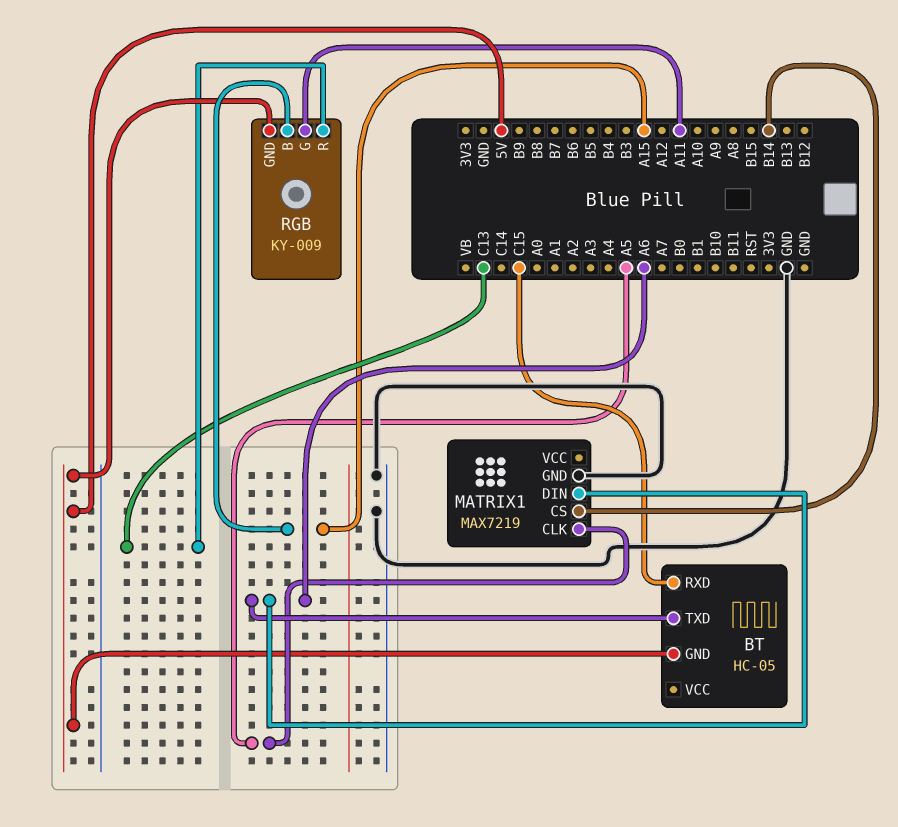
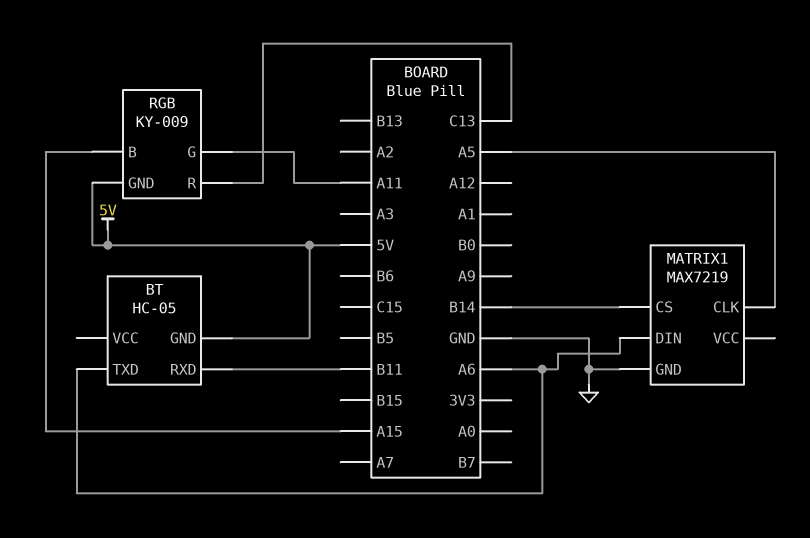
BT pin RXD: C15 -> B11

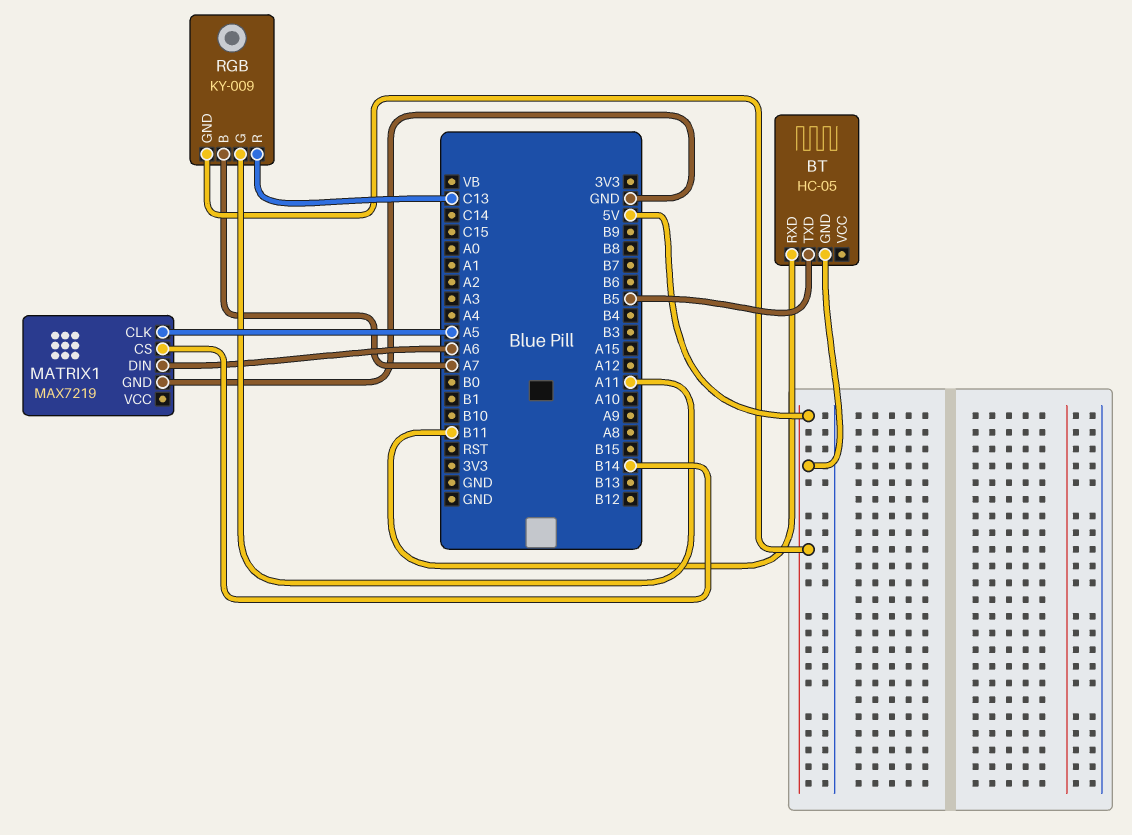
BT pin TXD: A6 -> B5
RGB pin B: A15 -> A7

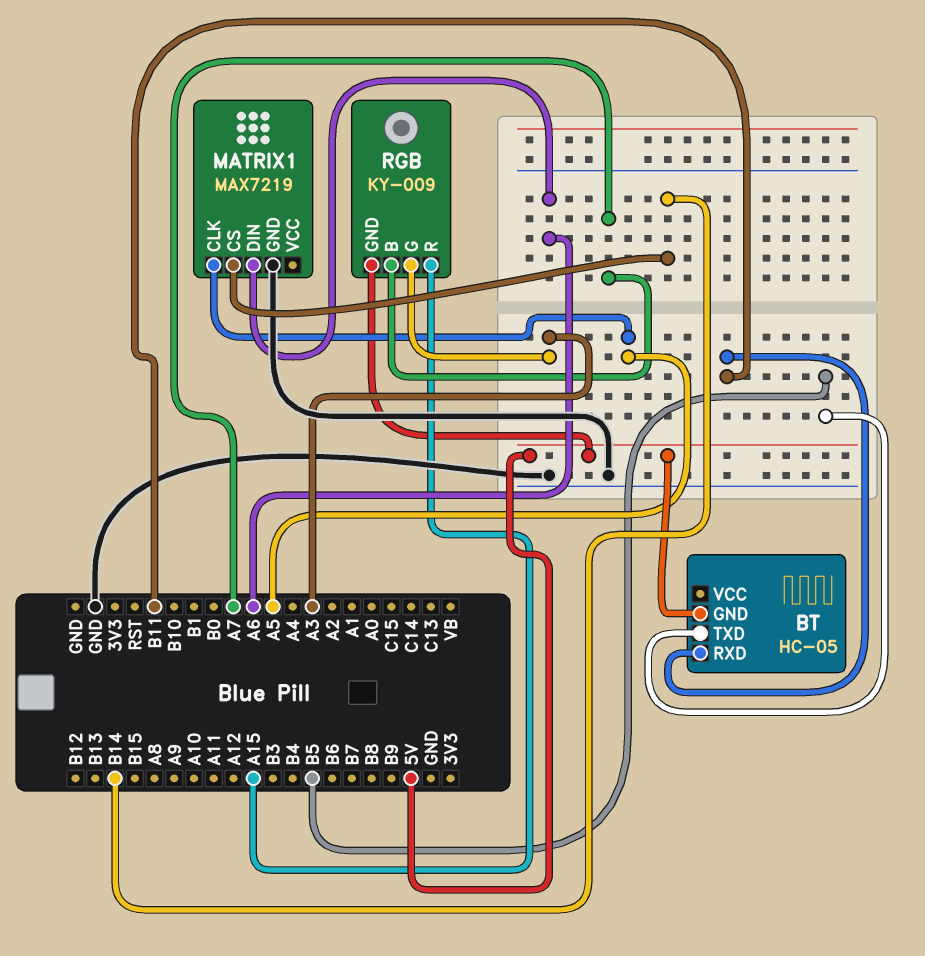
RGB pin G: A11 -> A3
RGB pin R: C13 -> A15

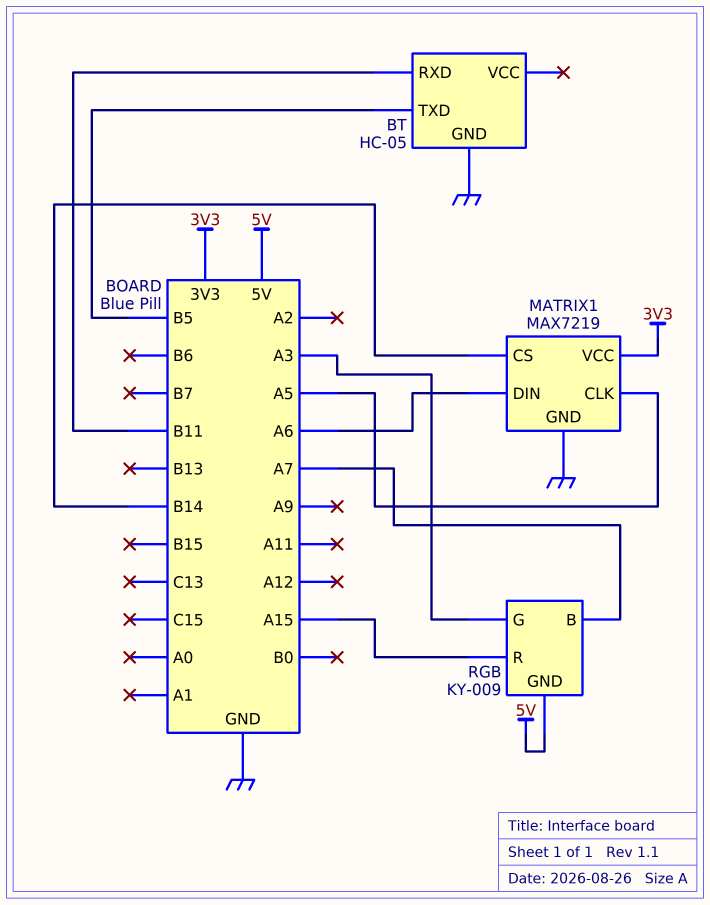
BT pin GND: 5V -> GND
MATRIX1 pin VCC: none -> 3V3

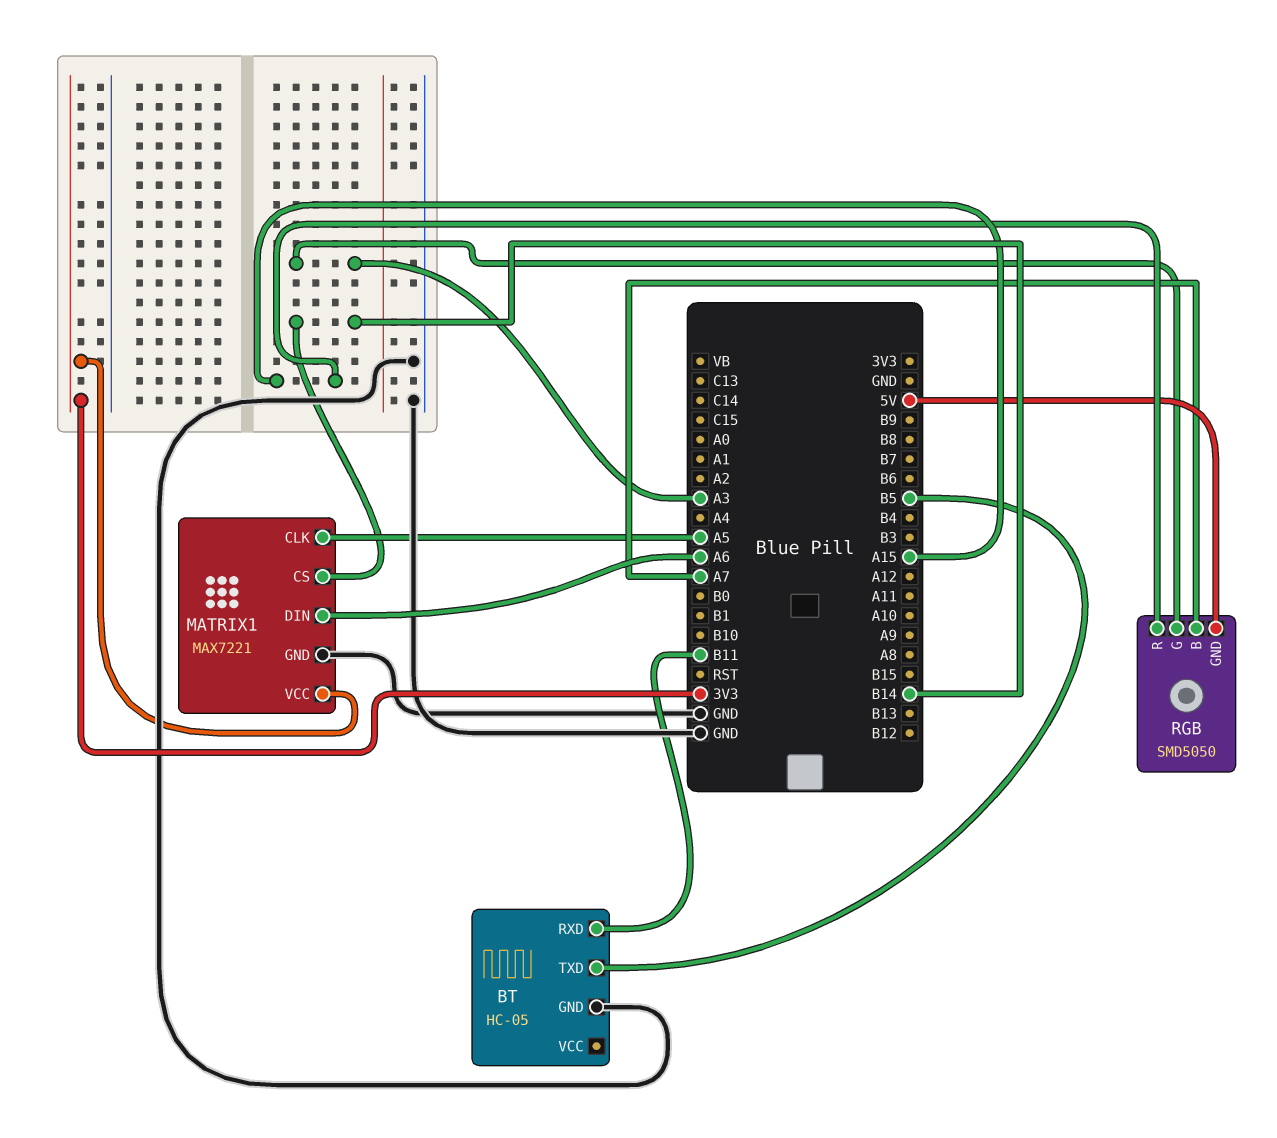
MATRIX1: MAX7219 -> MAX7221
RGB: KY-009 -> SMD5050

